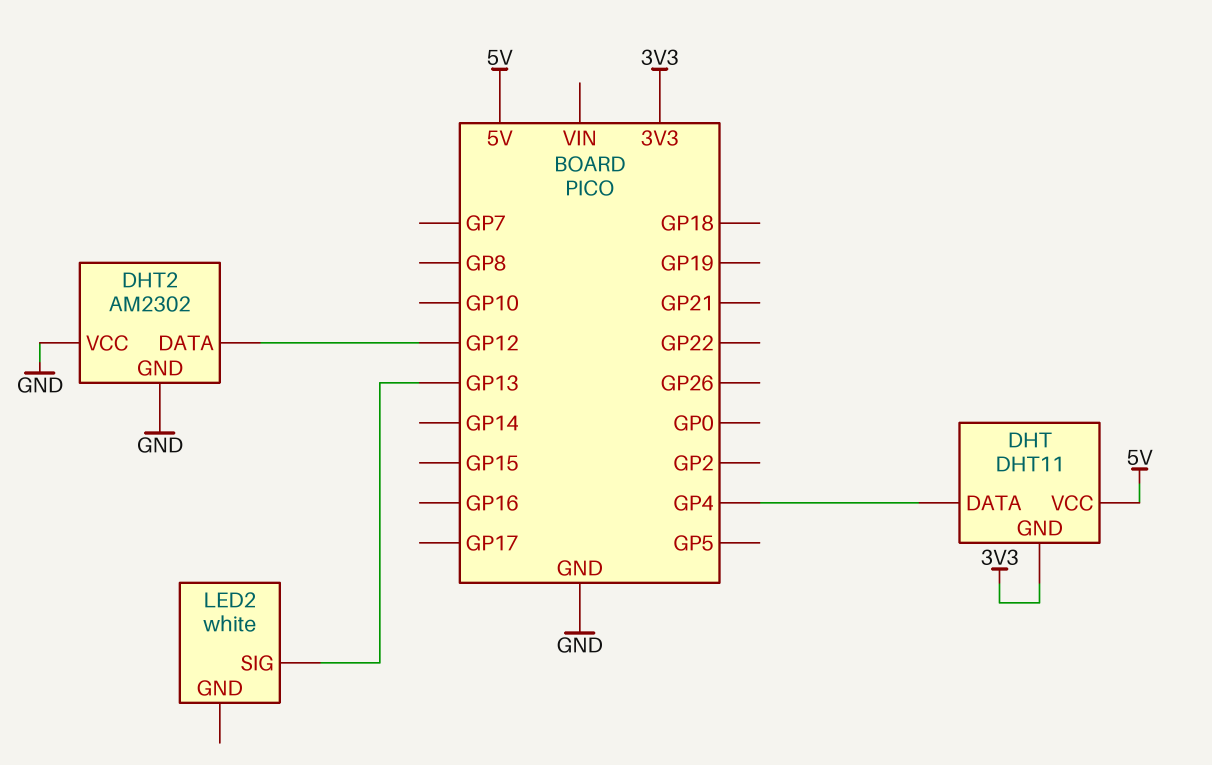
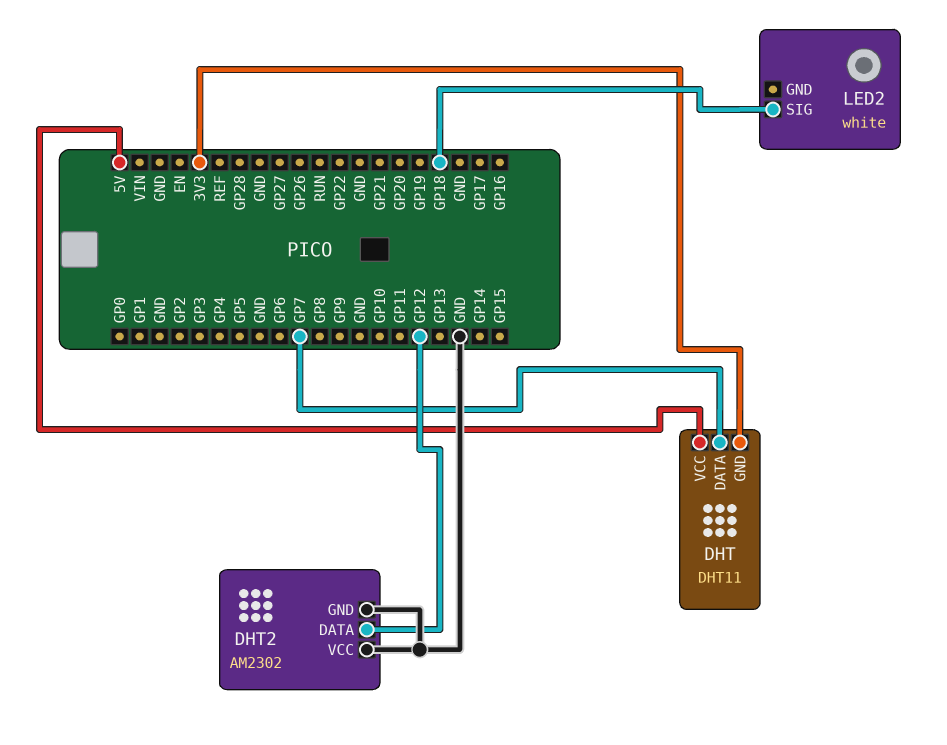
DHT pin DATA: GP4 -> GP7
LED2 pin SIG: GP13 -> GP18

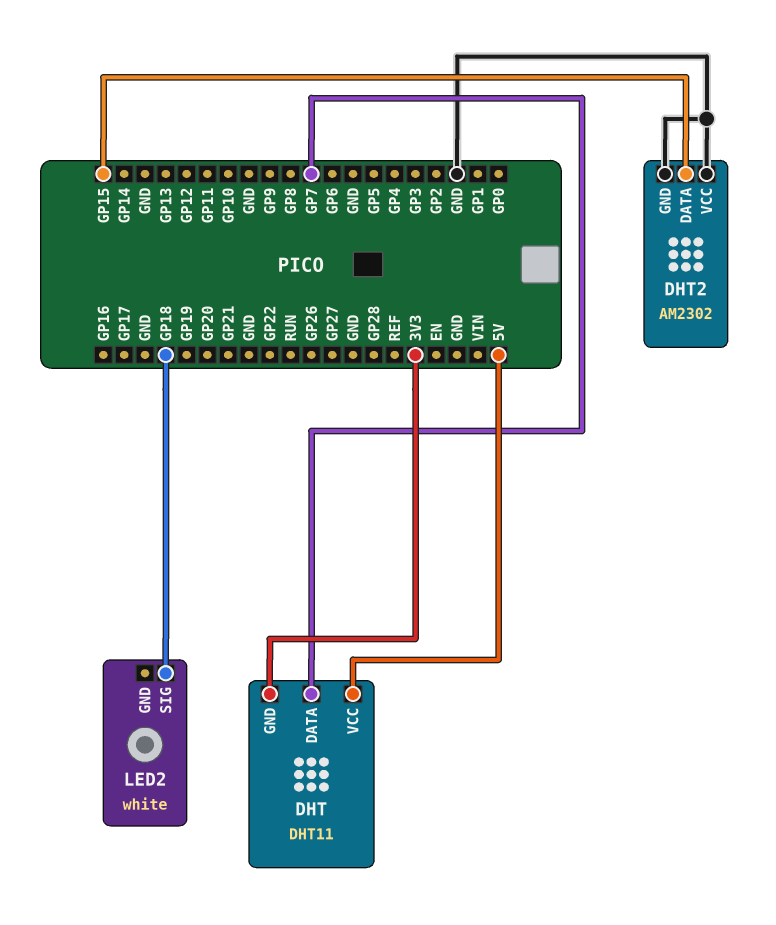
DHT2 pin DATA: GP12 -> GP15

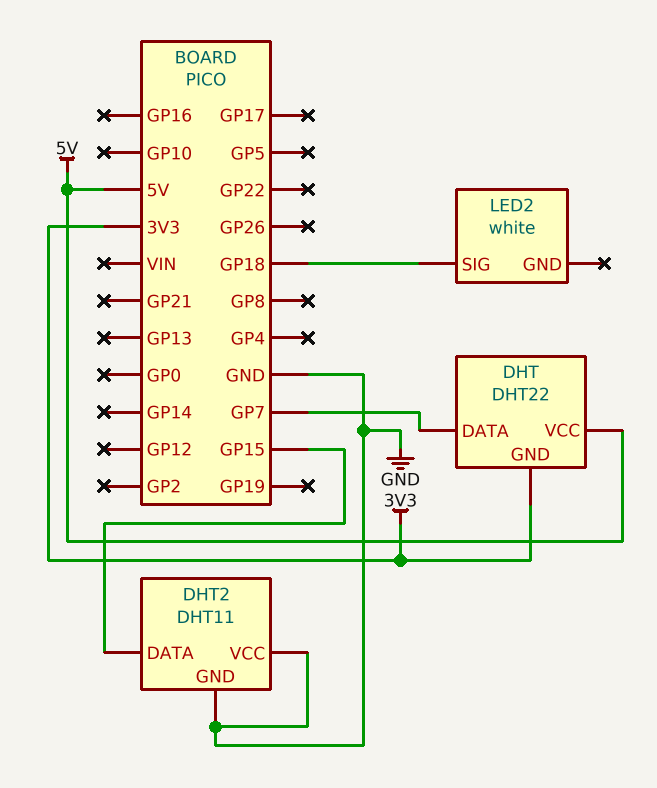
DHT: DHT11 -> DHT22
DHT2: AM2302 -> DHT11

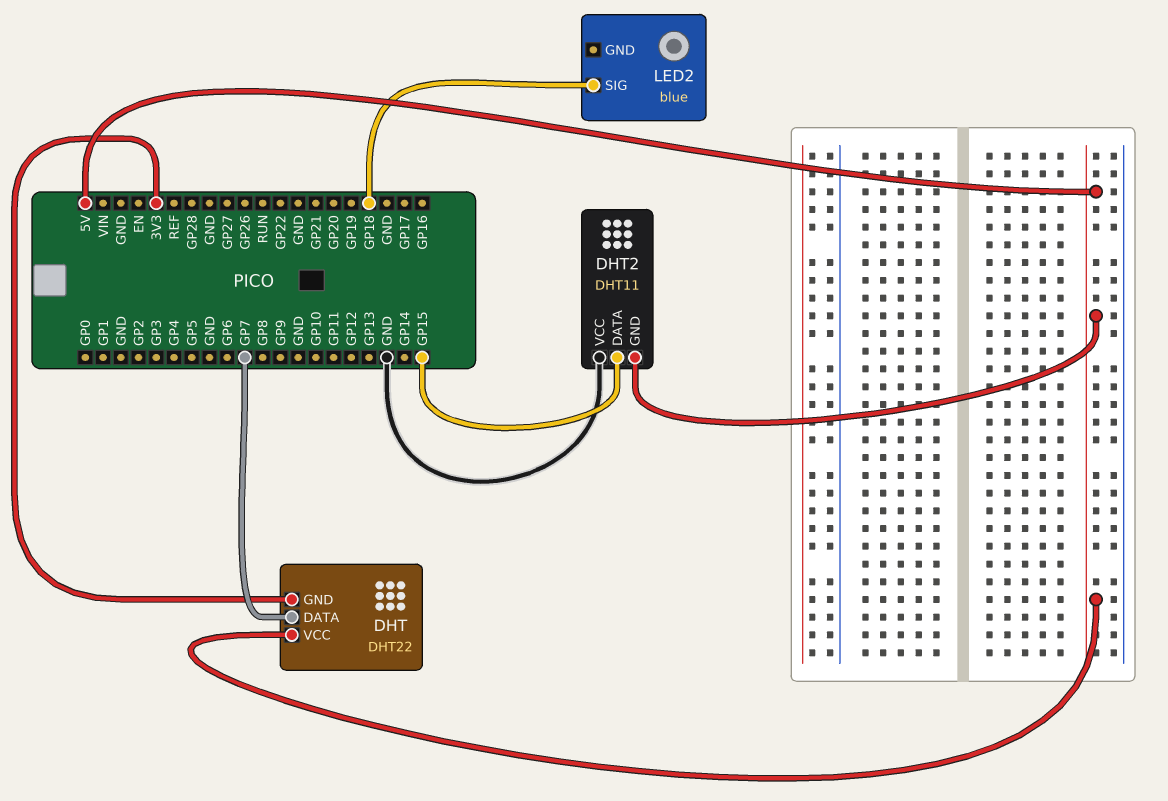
DHT2 pin GND: GND -> 5V
LED2: white -> blue

